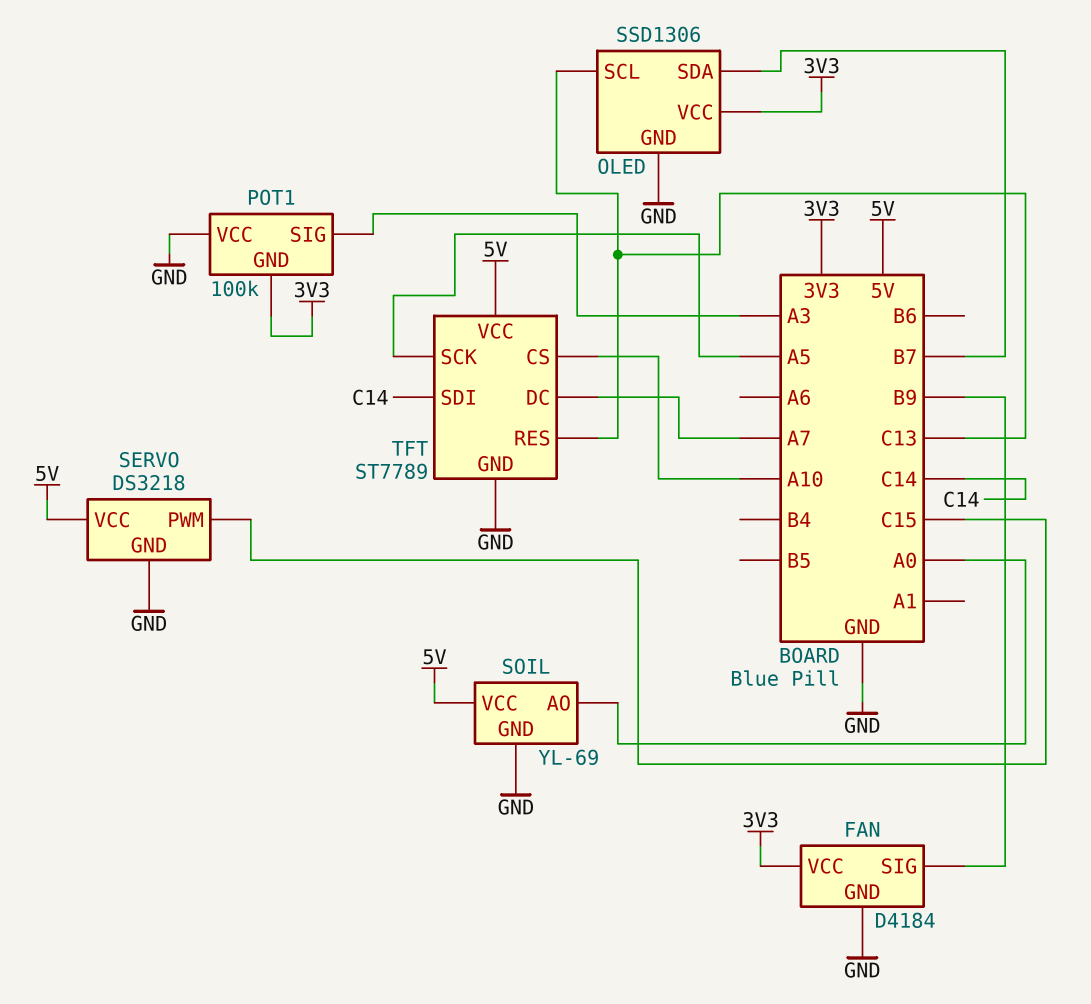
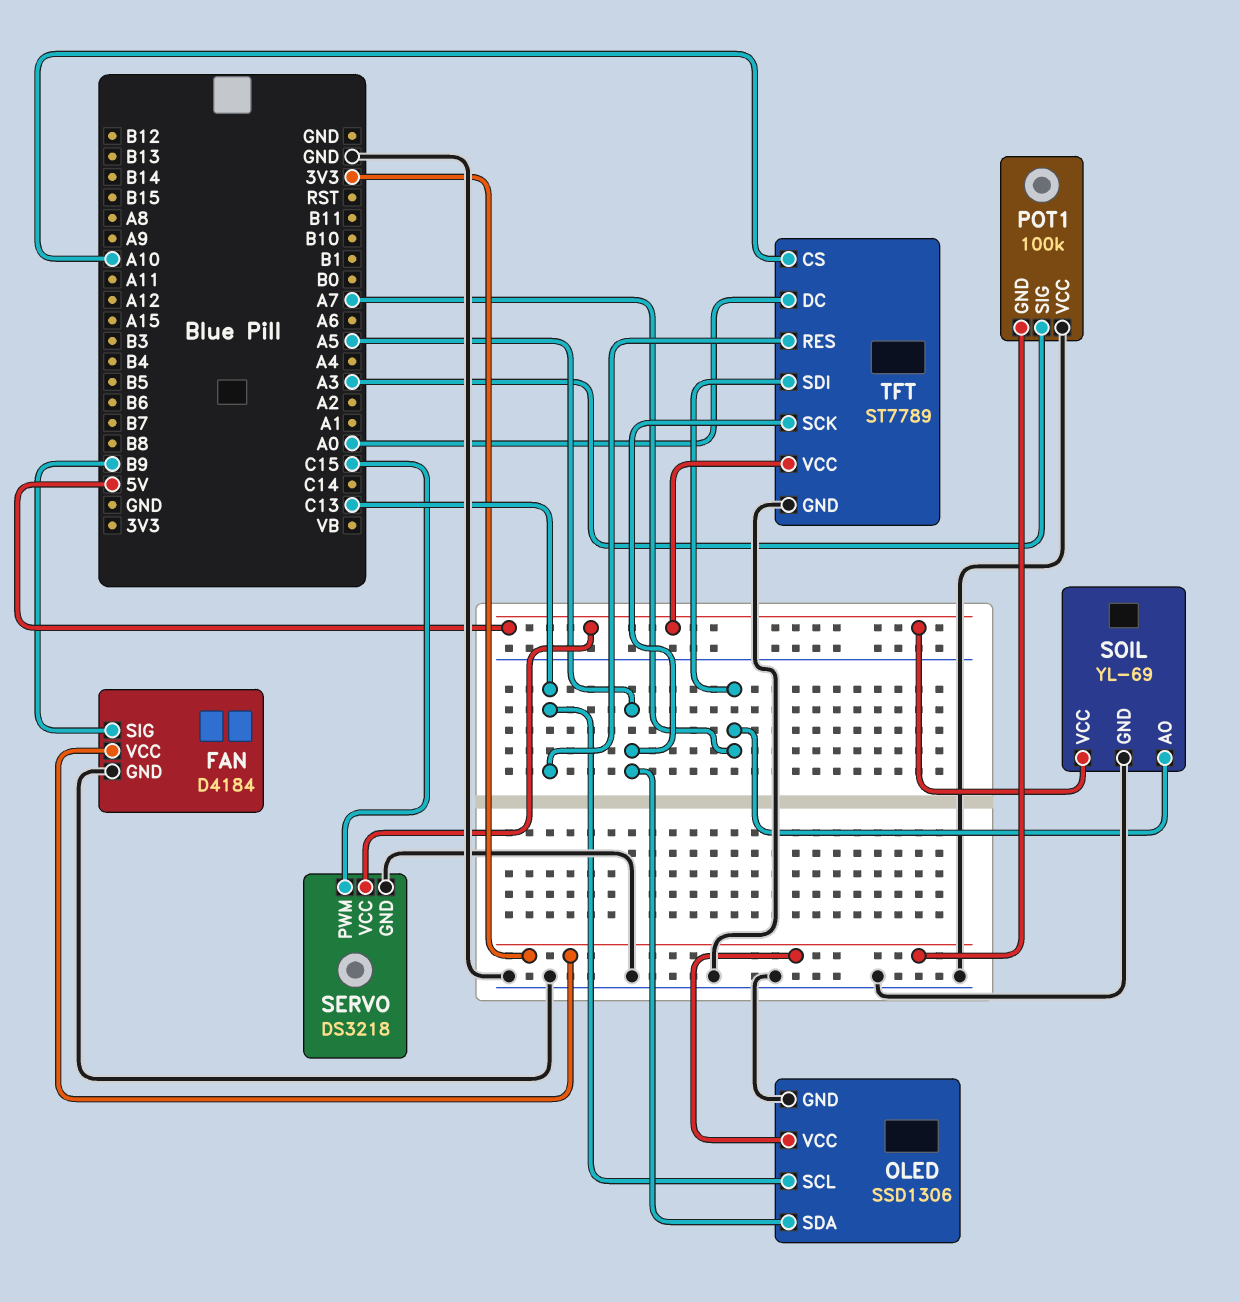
OLED pin SDA: B7 -> A5
SOIL pin AO: A0 -> A7
TFT pin DC: A7 -> A0
TFT pin SDI: C14 -> A7

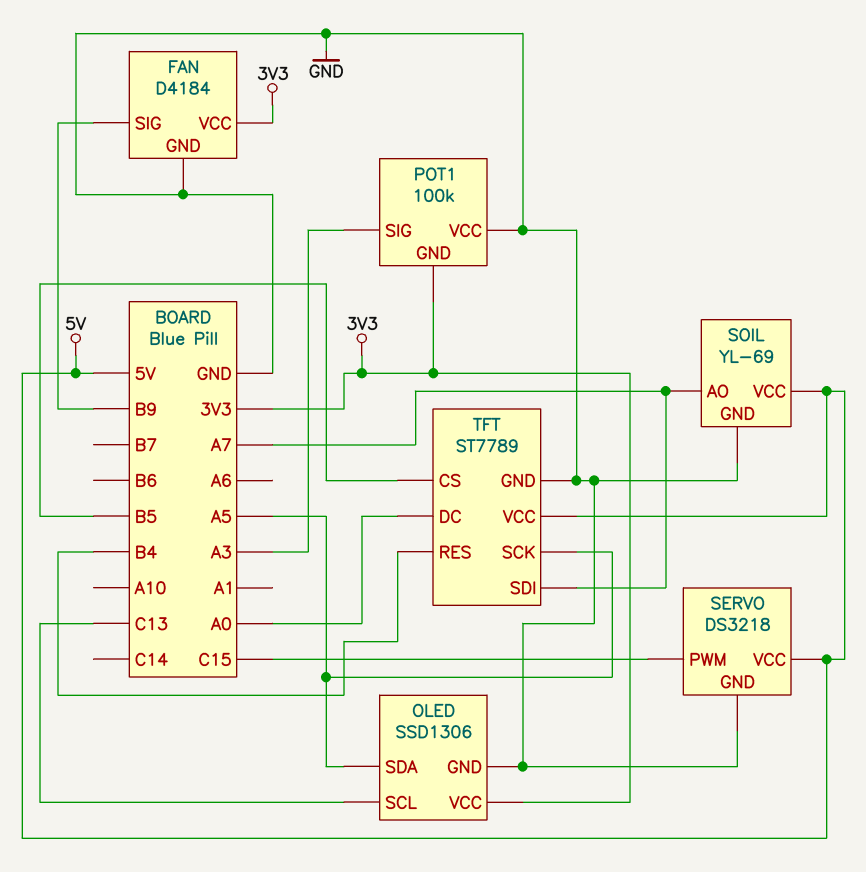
TFT pin CS: A10 -> B5
TFT pin RES: C13 -> B4

